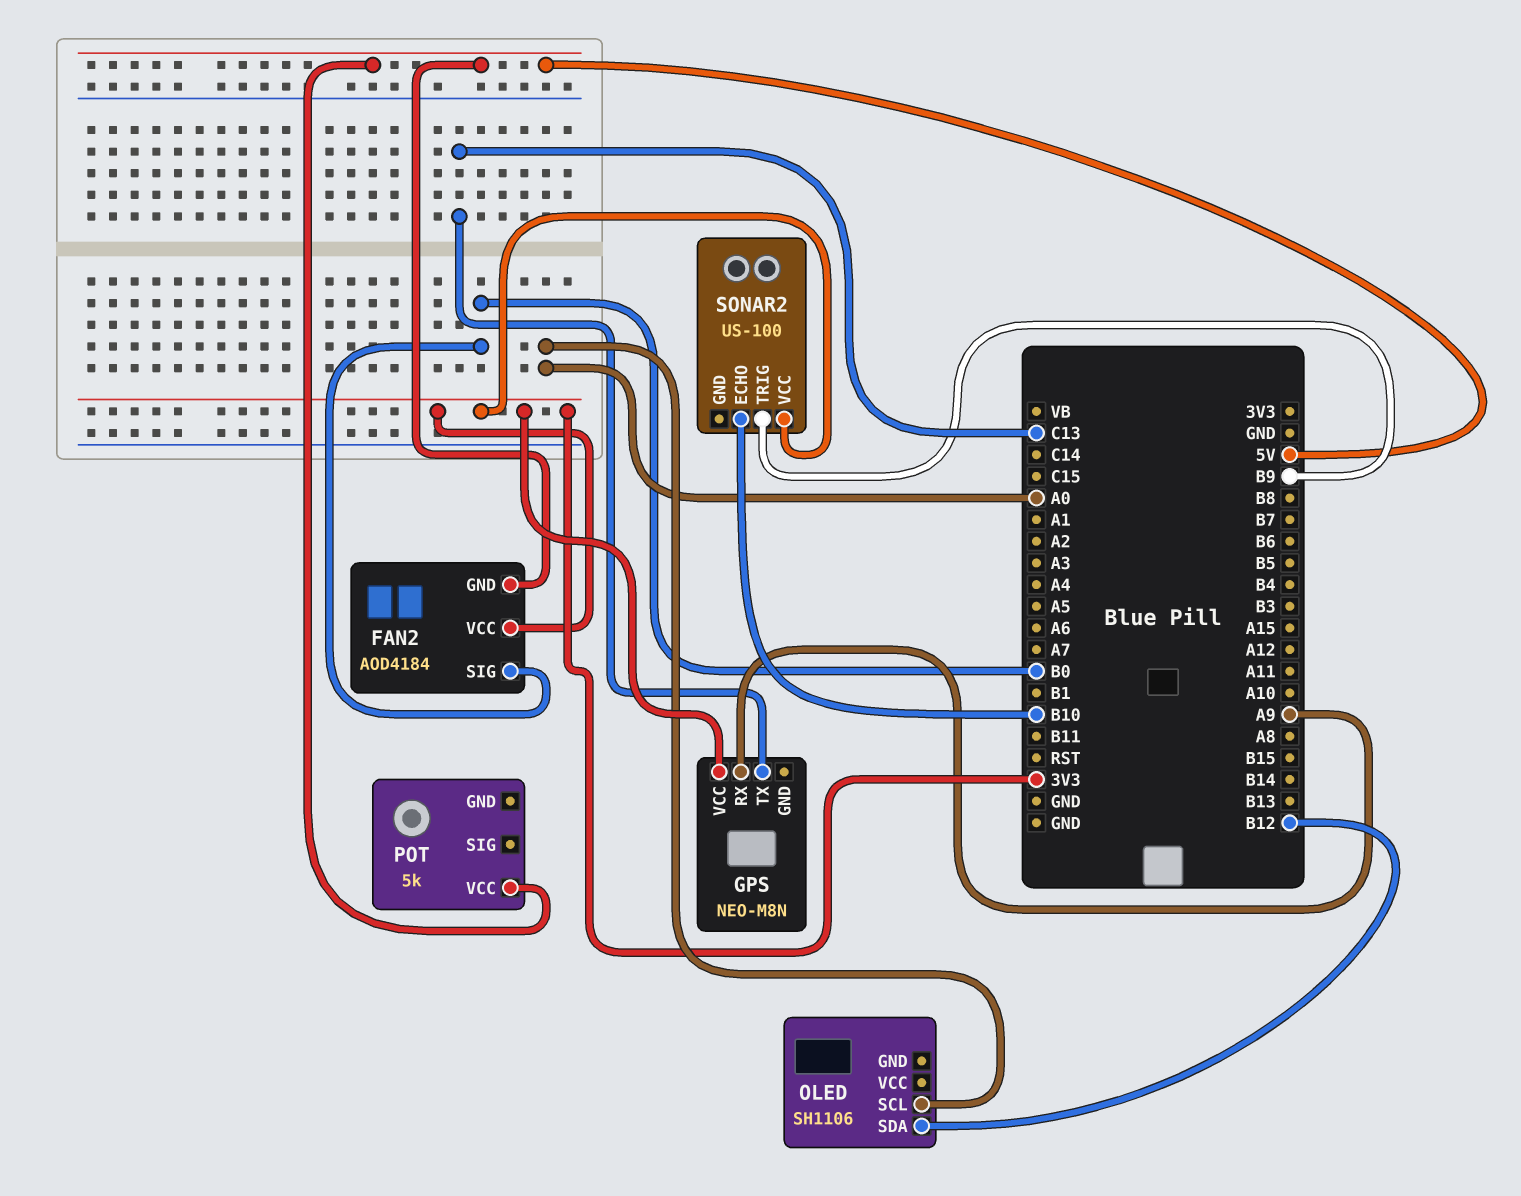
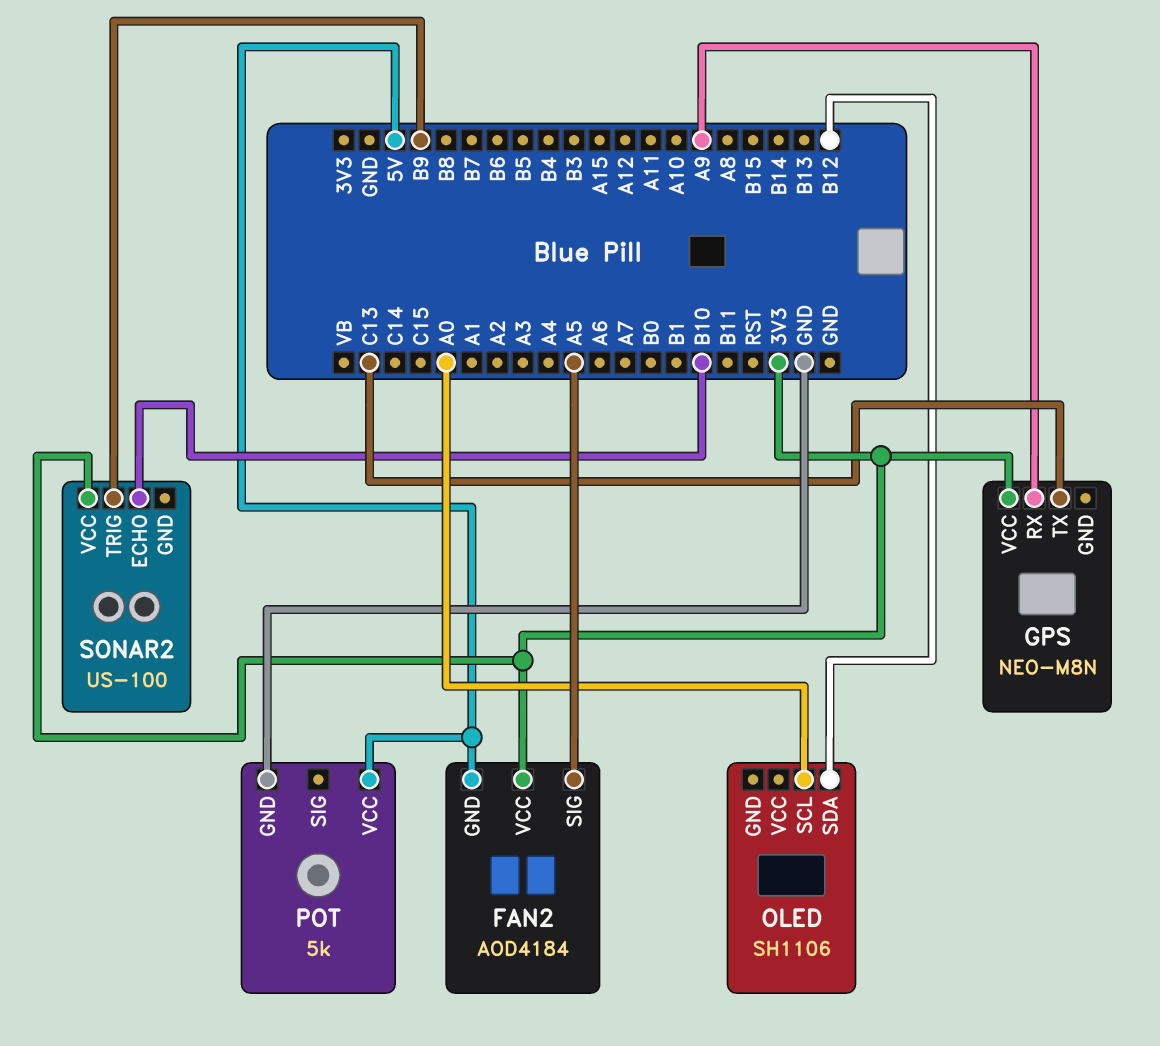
FAN2 pin SIG: B0 -> A5
POT pin GND: none -> GND

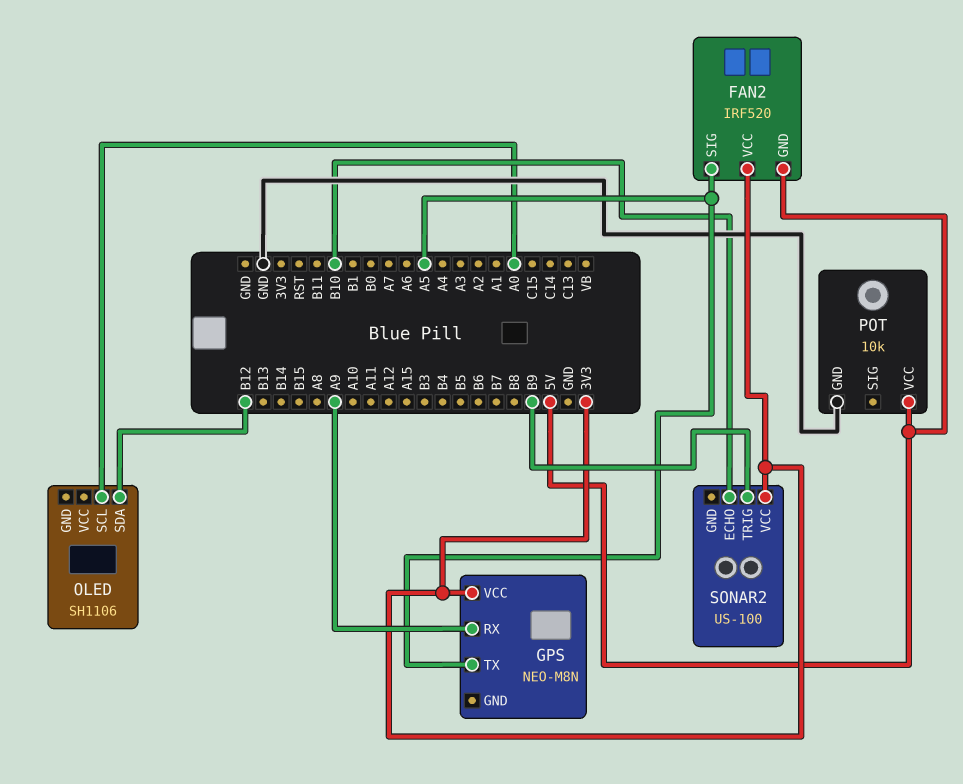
FAN2: AOD4184 -> IRF520
GPS pin TX: C13 -> A5
POT: 5k -> 10k

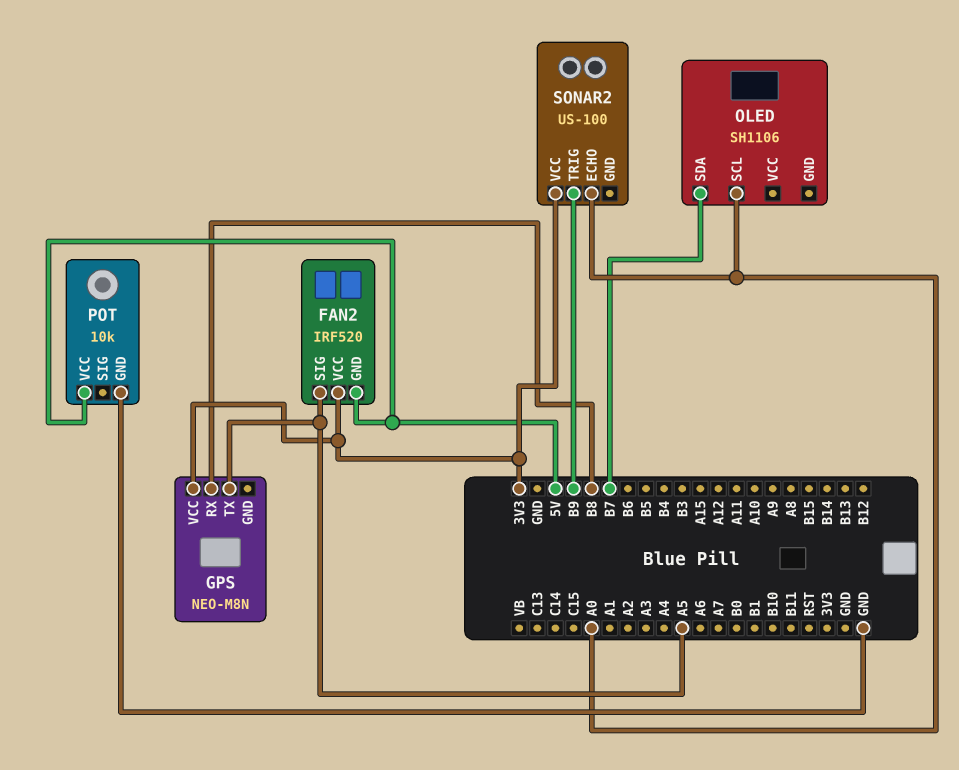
GPS pin RX: A9 -> B8
OLED pin SDA: B12 -> B7
SONAR2 pin ECHO: B10 -> A0

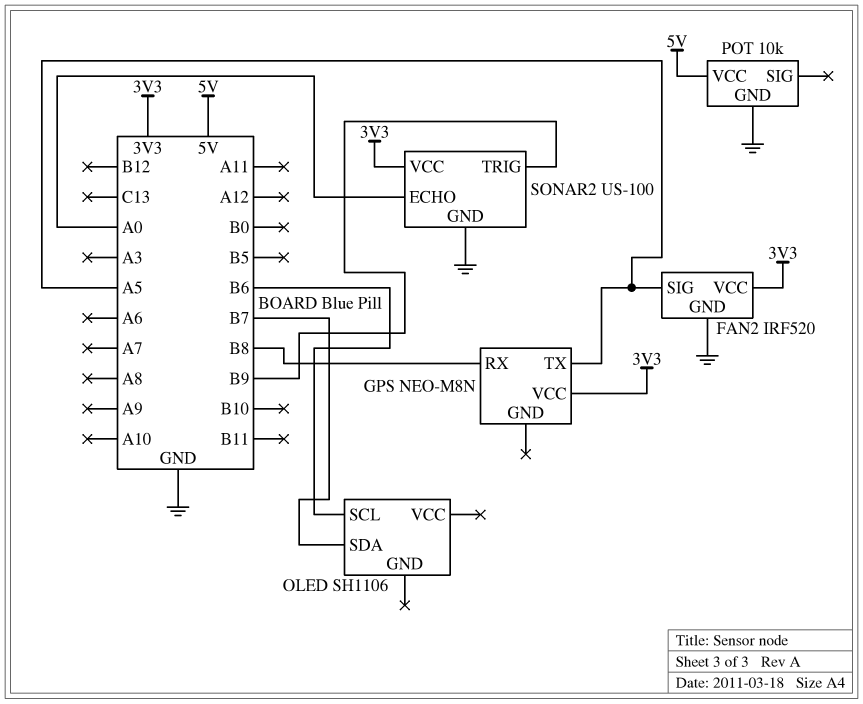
FAN2 pin GND: 5V -> GND
OLED pin SCL: A0 -> B6
SONAR2 pin GND: none -> GND

